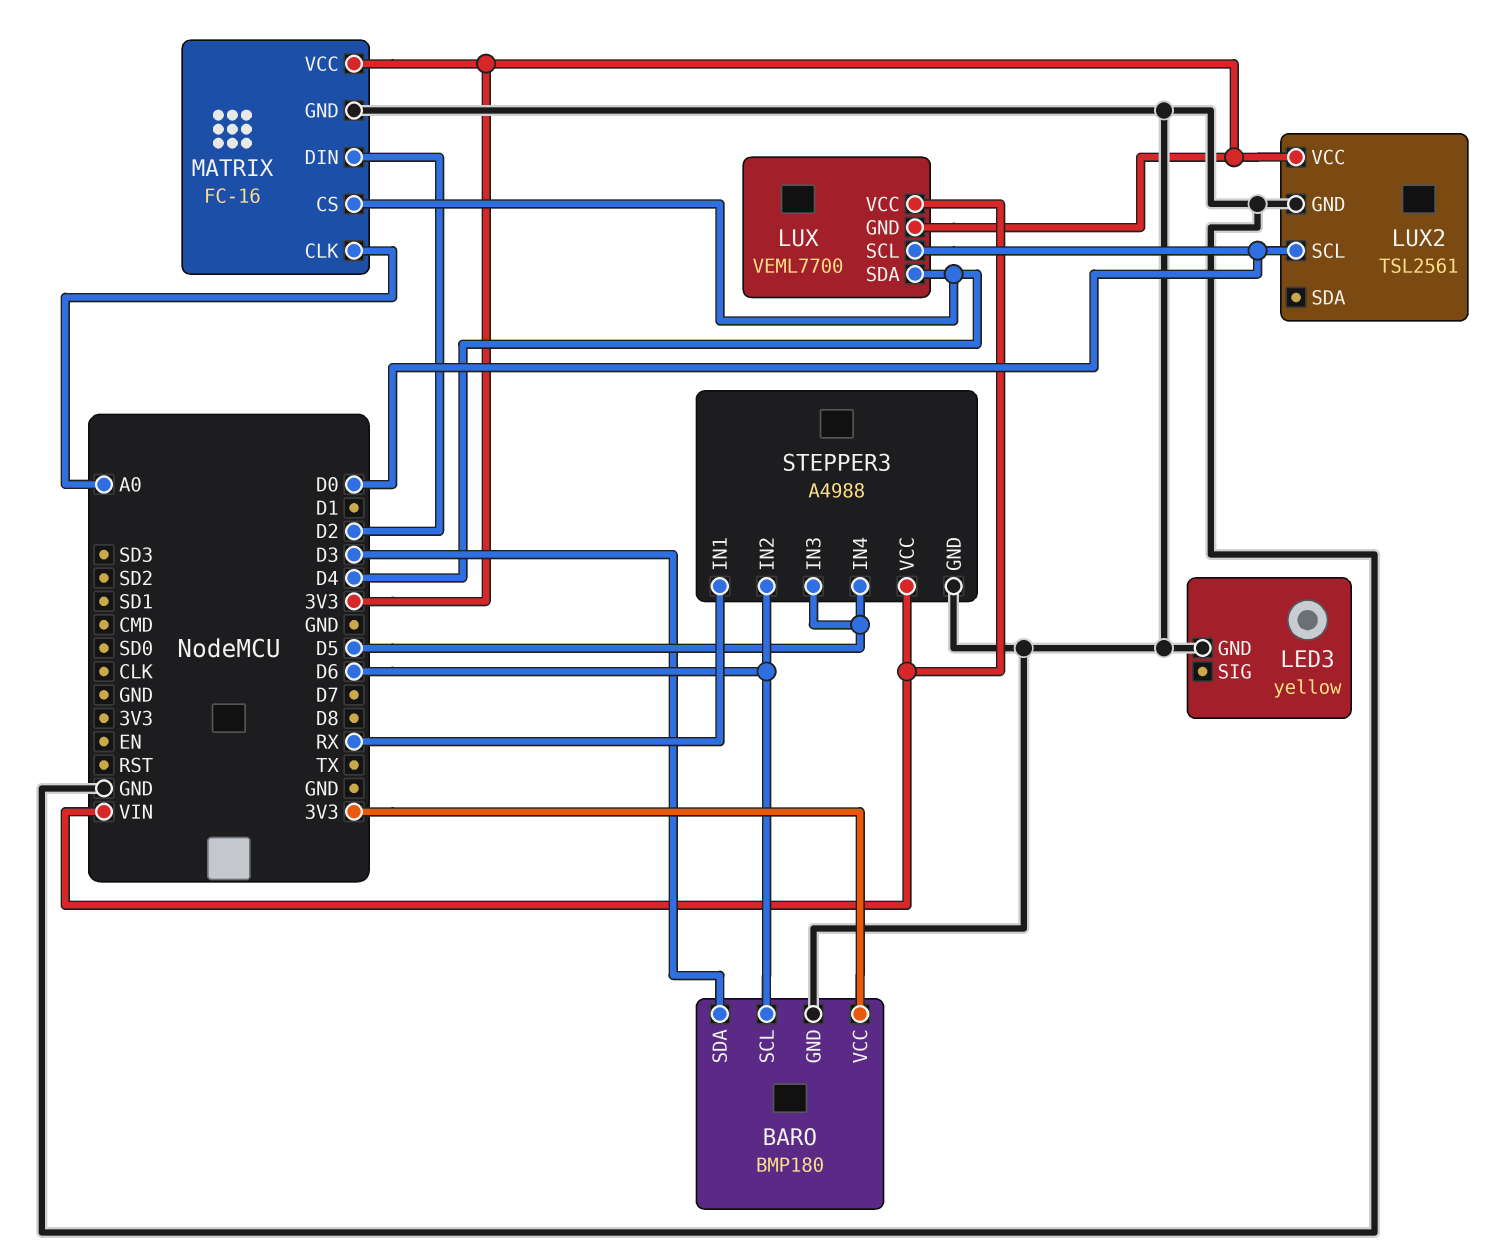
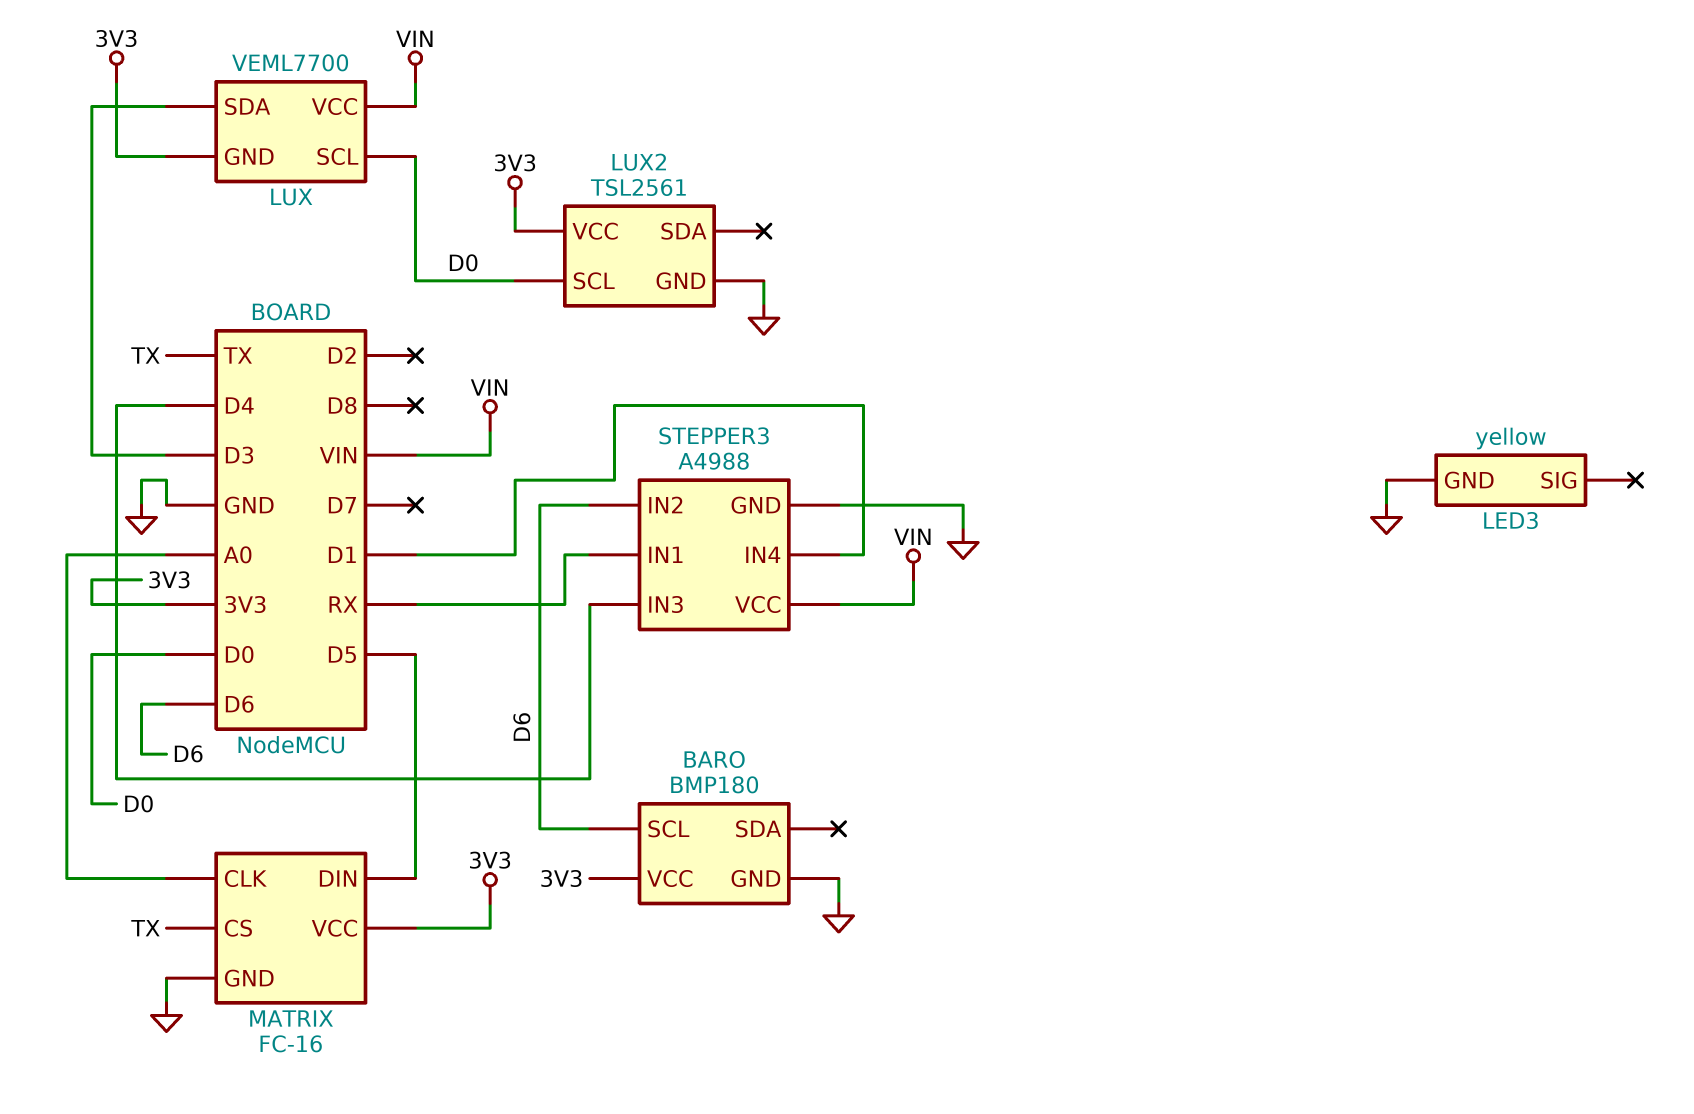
BARO pin SDA: D3 -> none
LUX pin SDA: D4 -> D3
MATRIX pin CS: D4 -> TX
MATRIX pin DIN: D2 -> D5
STEPPER3 pin IN3: D5 -> D4
STEPPER3 pin IN4: D5 -> D1

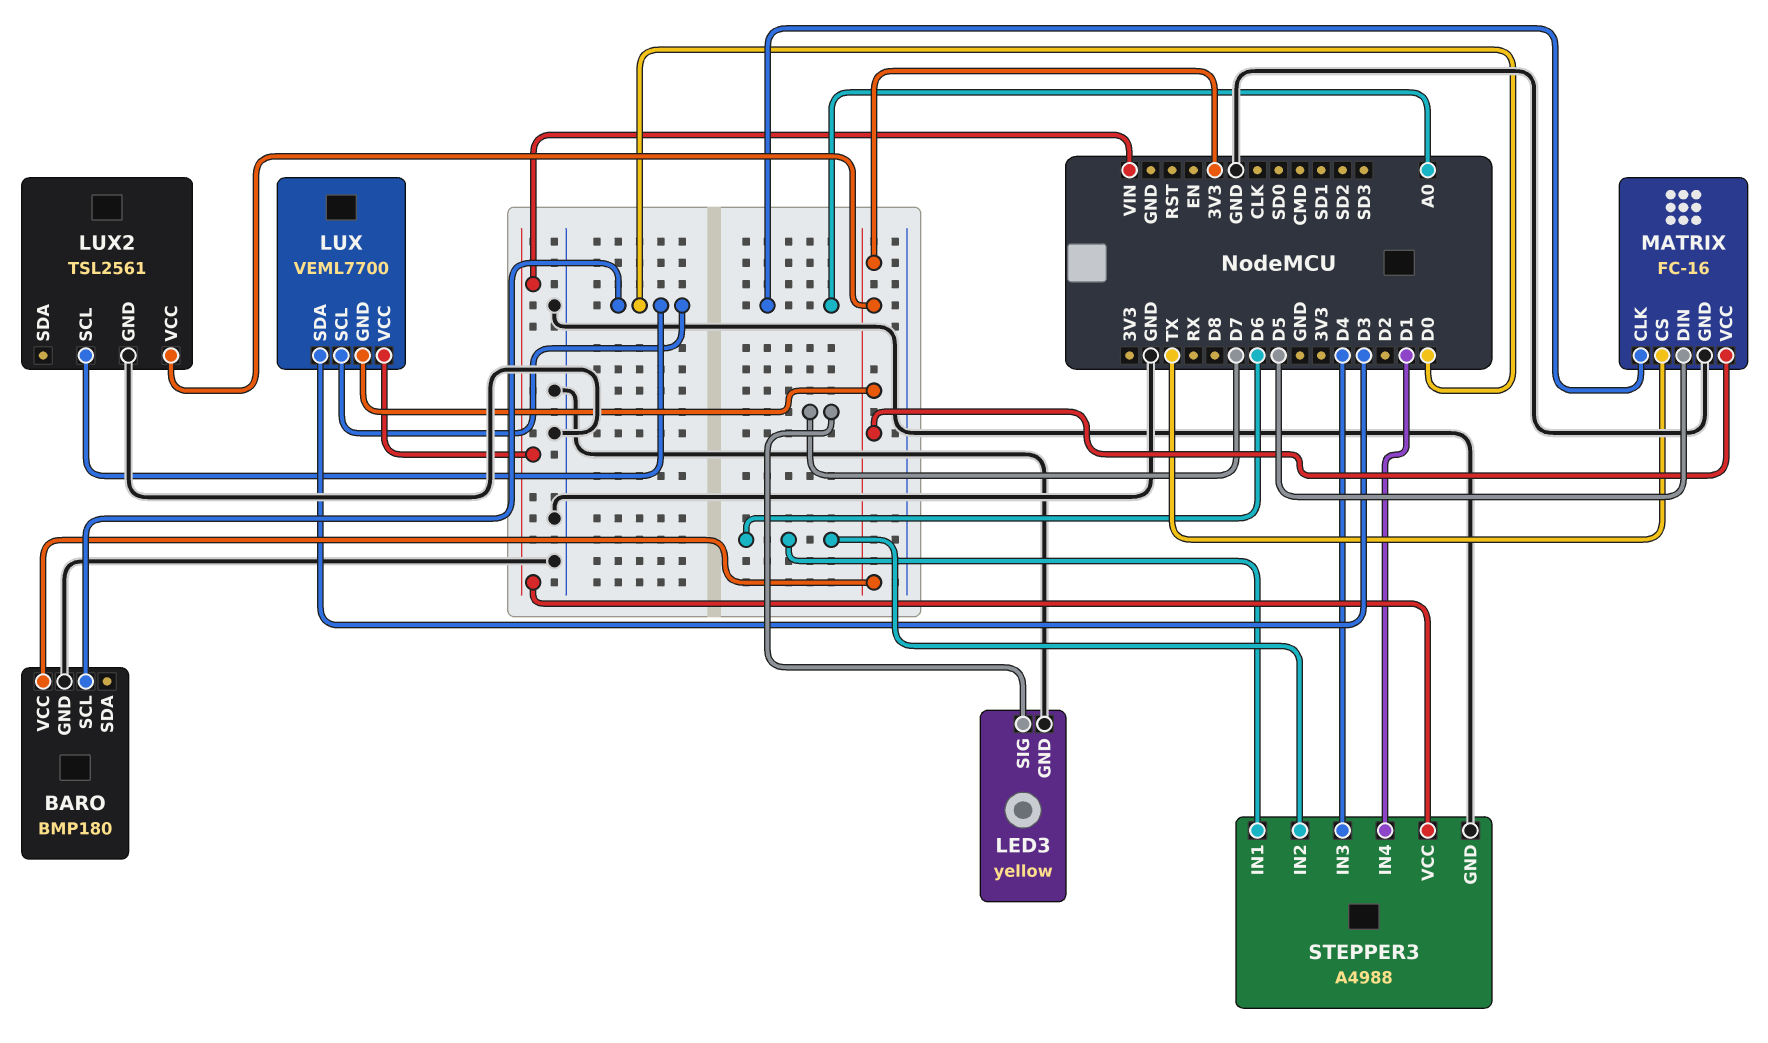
BARO pin SCL: D6 -> D0
LED3 pin SIG: none -> D7
STEPPER3 pin IN1: RX -> D6

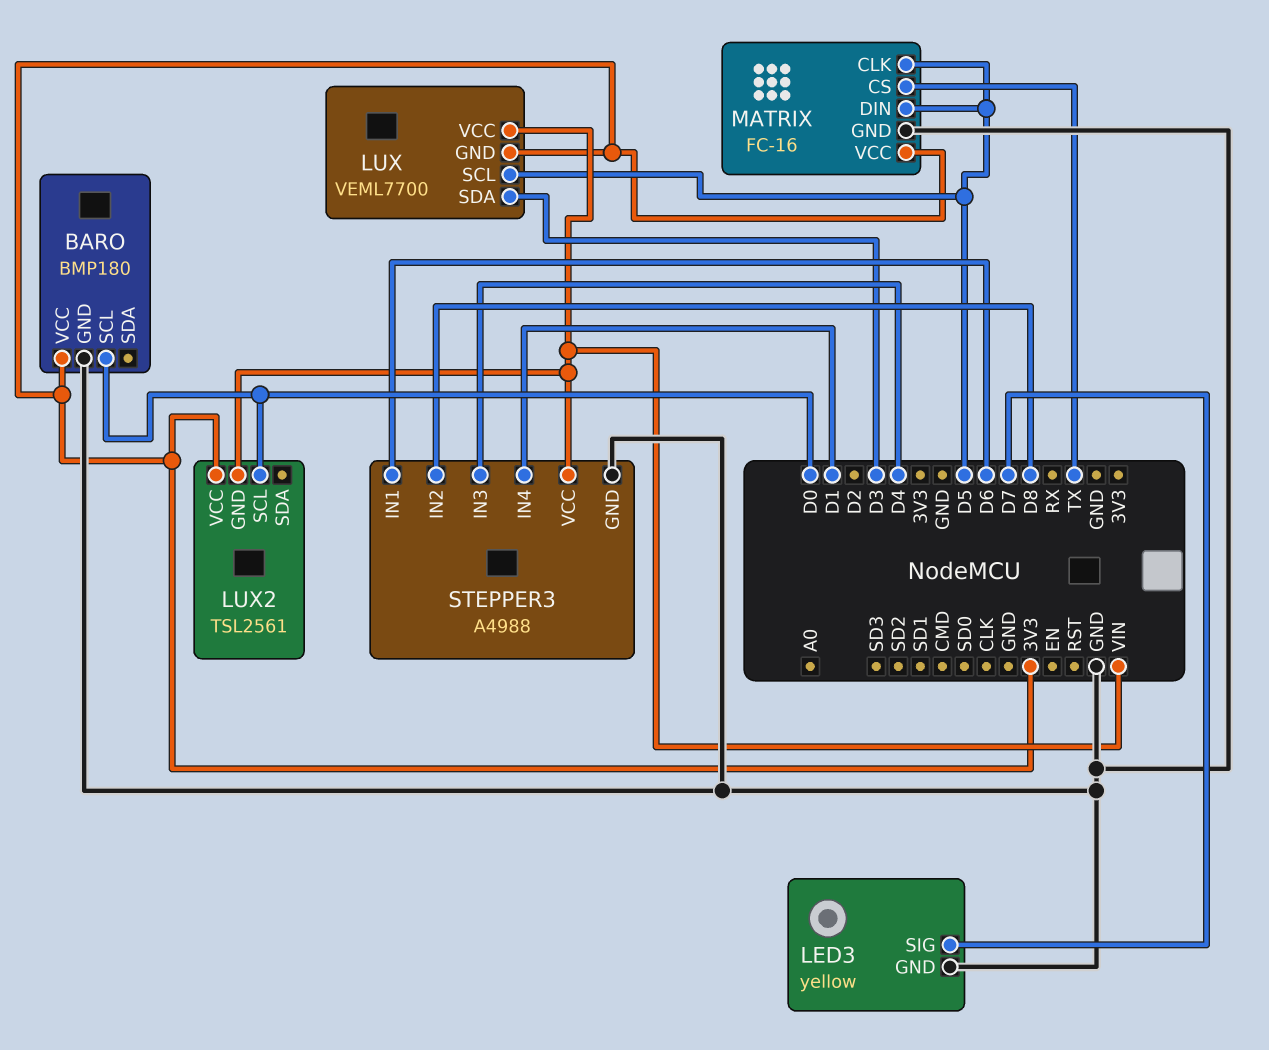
LUX pin SCL: D0 -> D5
LUX2 pin GND: GND -> VIN
MATRIX pin CLK: A0 -> D5
STEPPER3 pin IN2: D6 -> D8

